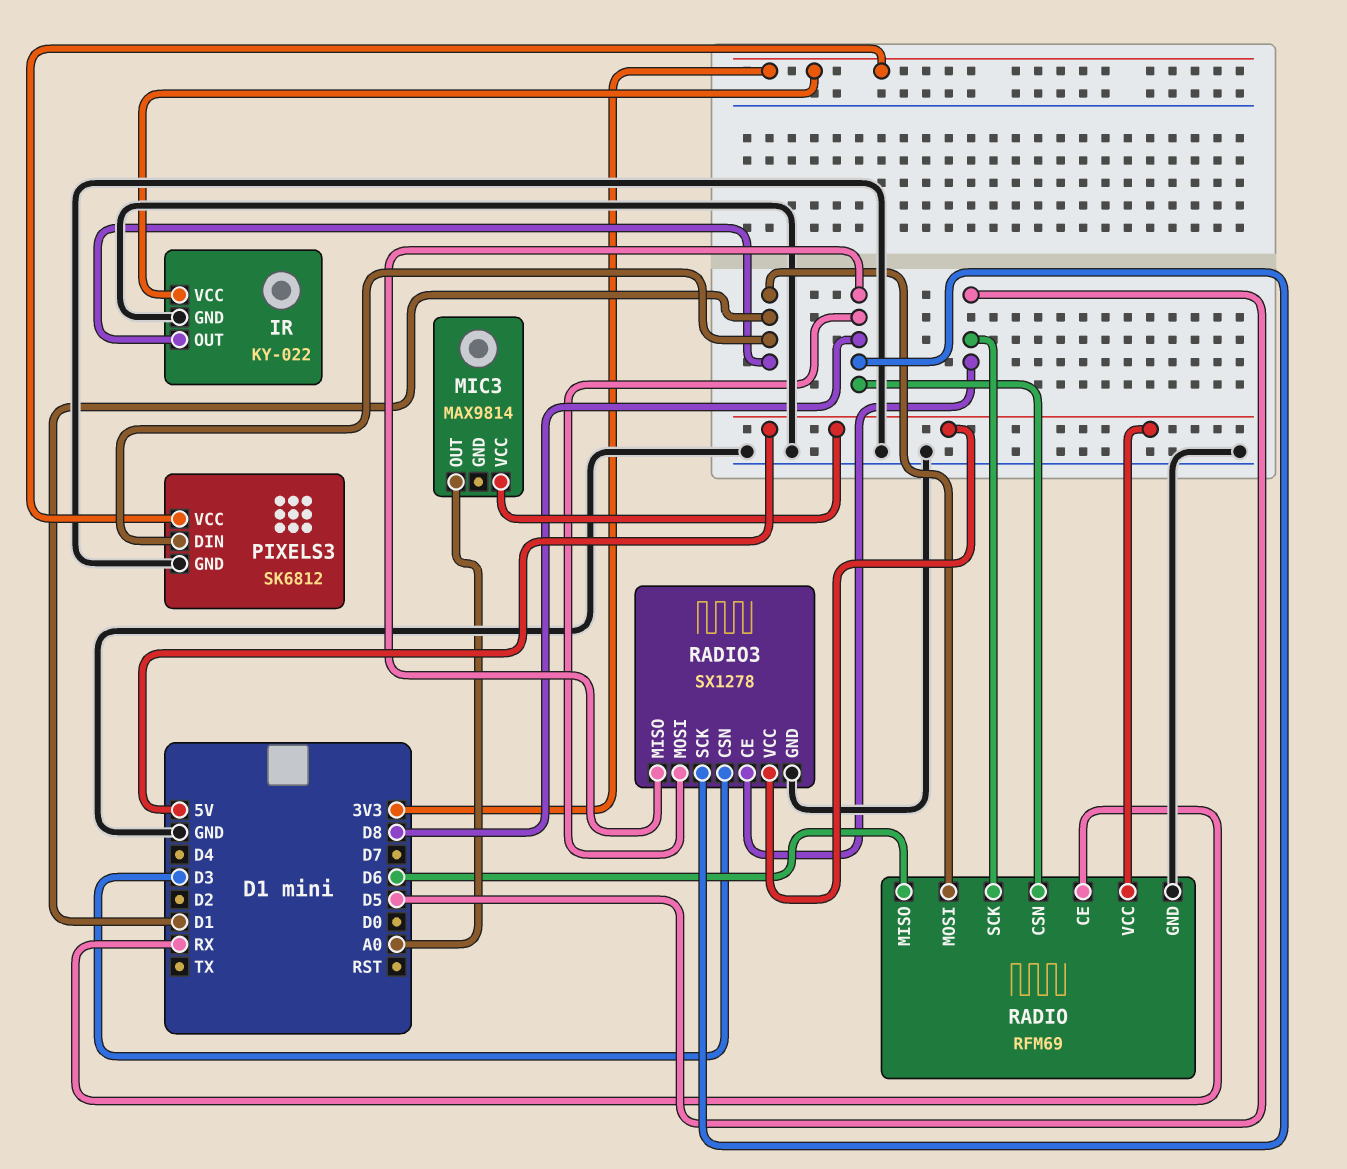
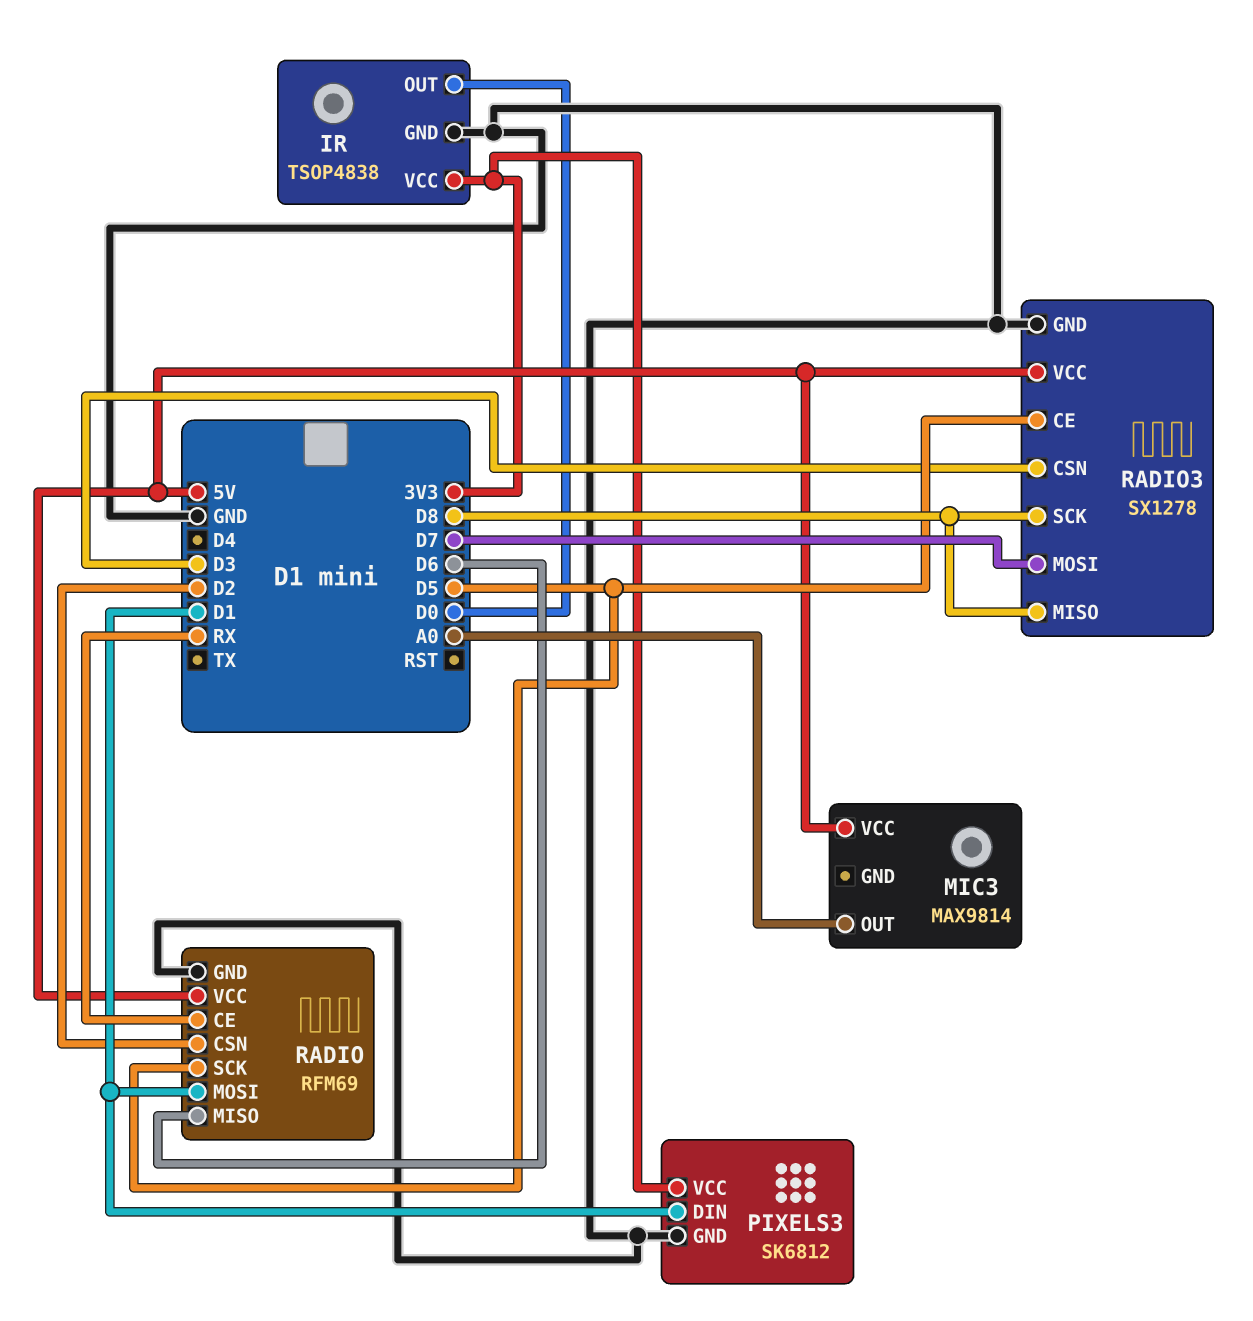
IR: KY-022 -> TSOP4838
IR pin OUT: D1 -> D0
RADIO pin CSN: D8 -> D2
RADIO3 pin MOSI: D8 -> D7

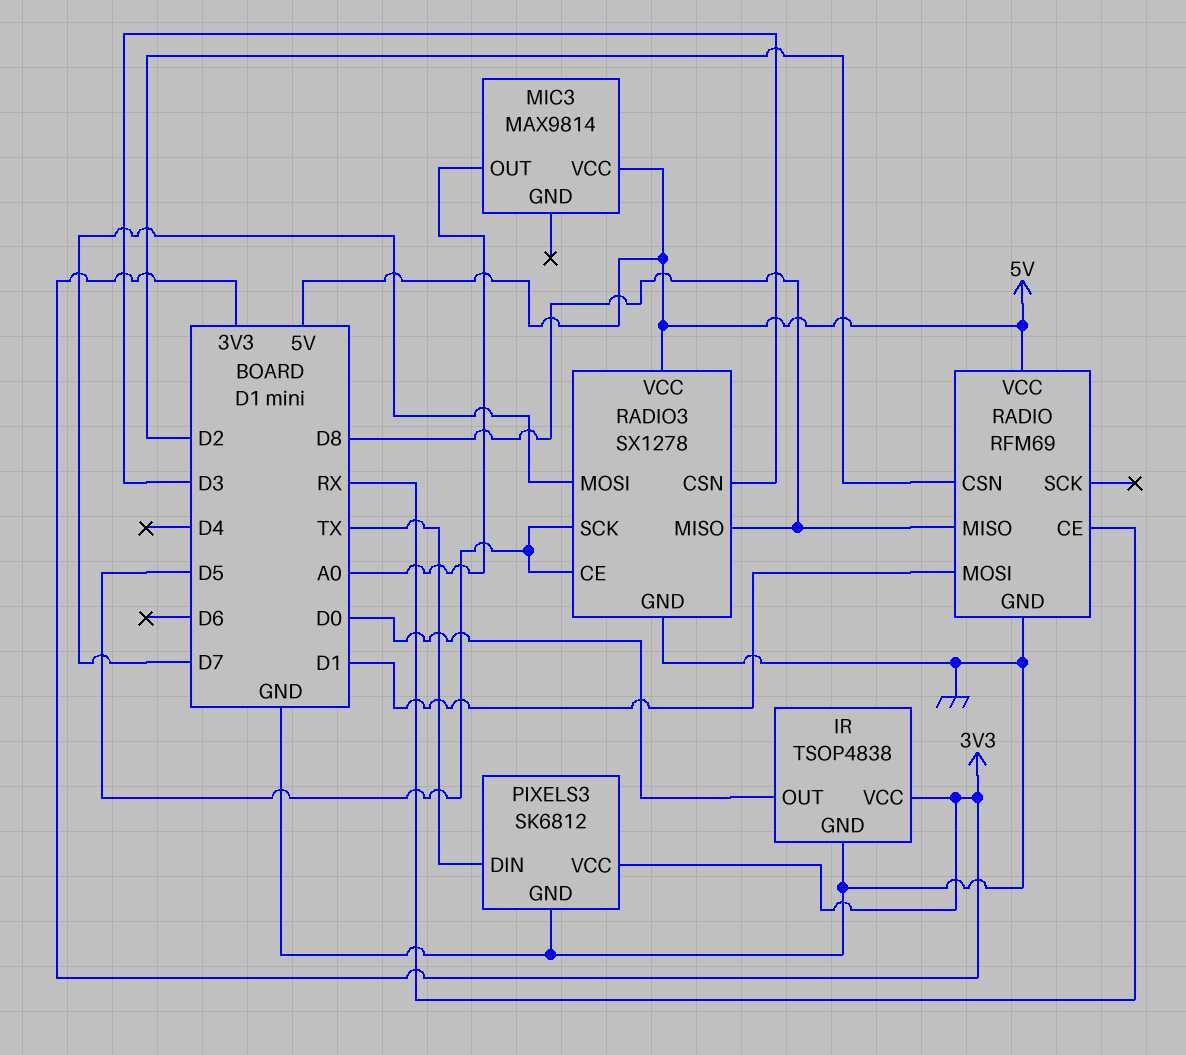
PIXELS3 pin DIN: D1 -> TX
RADIO pin MISO: D6 -> D8
RADIO pin SCK: D5 -> none
RADIO3 pin SCK: D8 -> D5

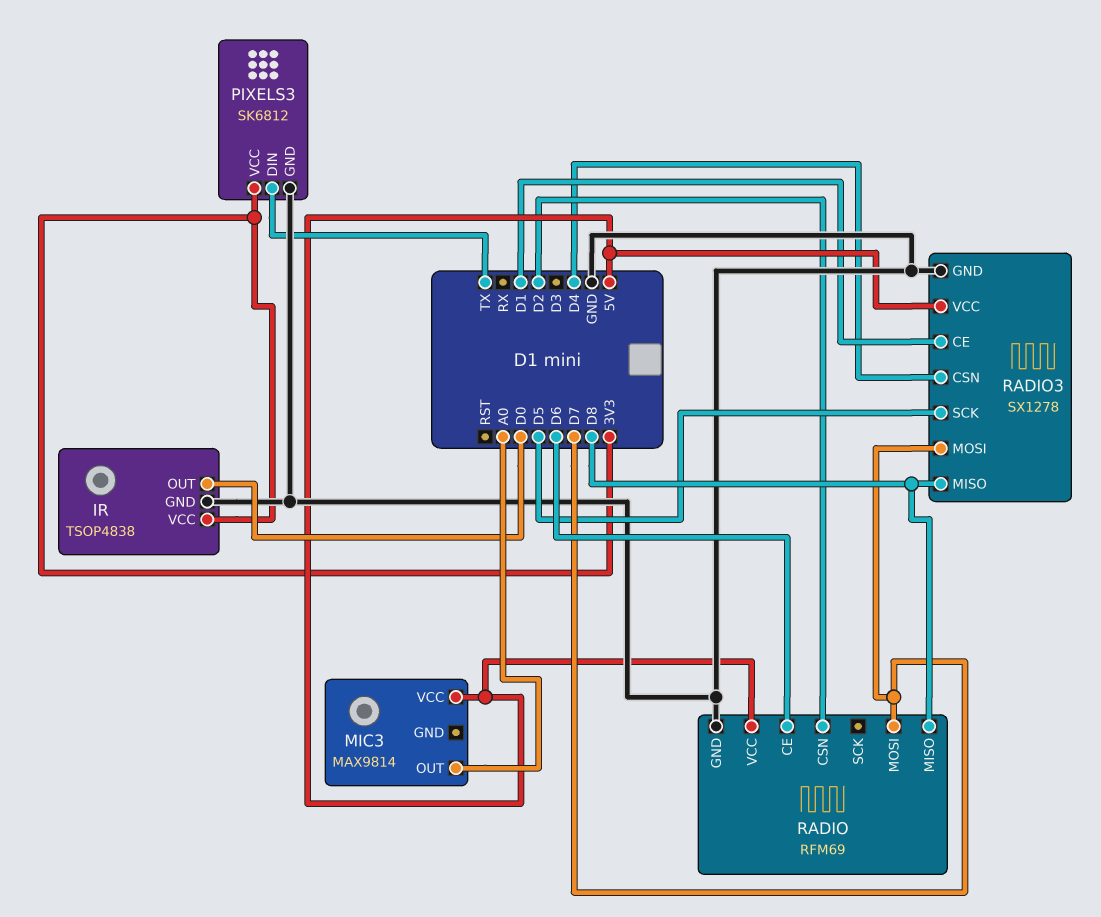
RADIO pin CE: RX -> D6
RADIO pin MOSI: D1 -> D7
RADIO3 pin CE: D5 -> D1
RADIO3 pin CSN: D3 -> D4

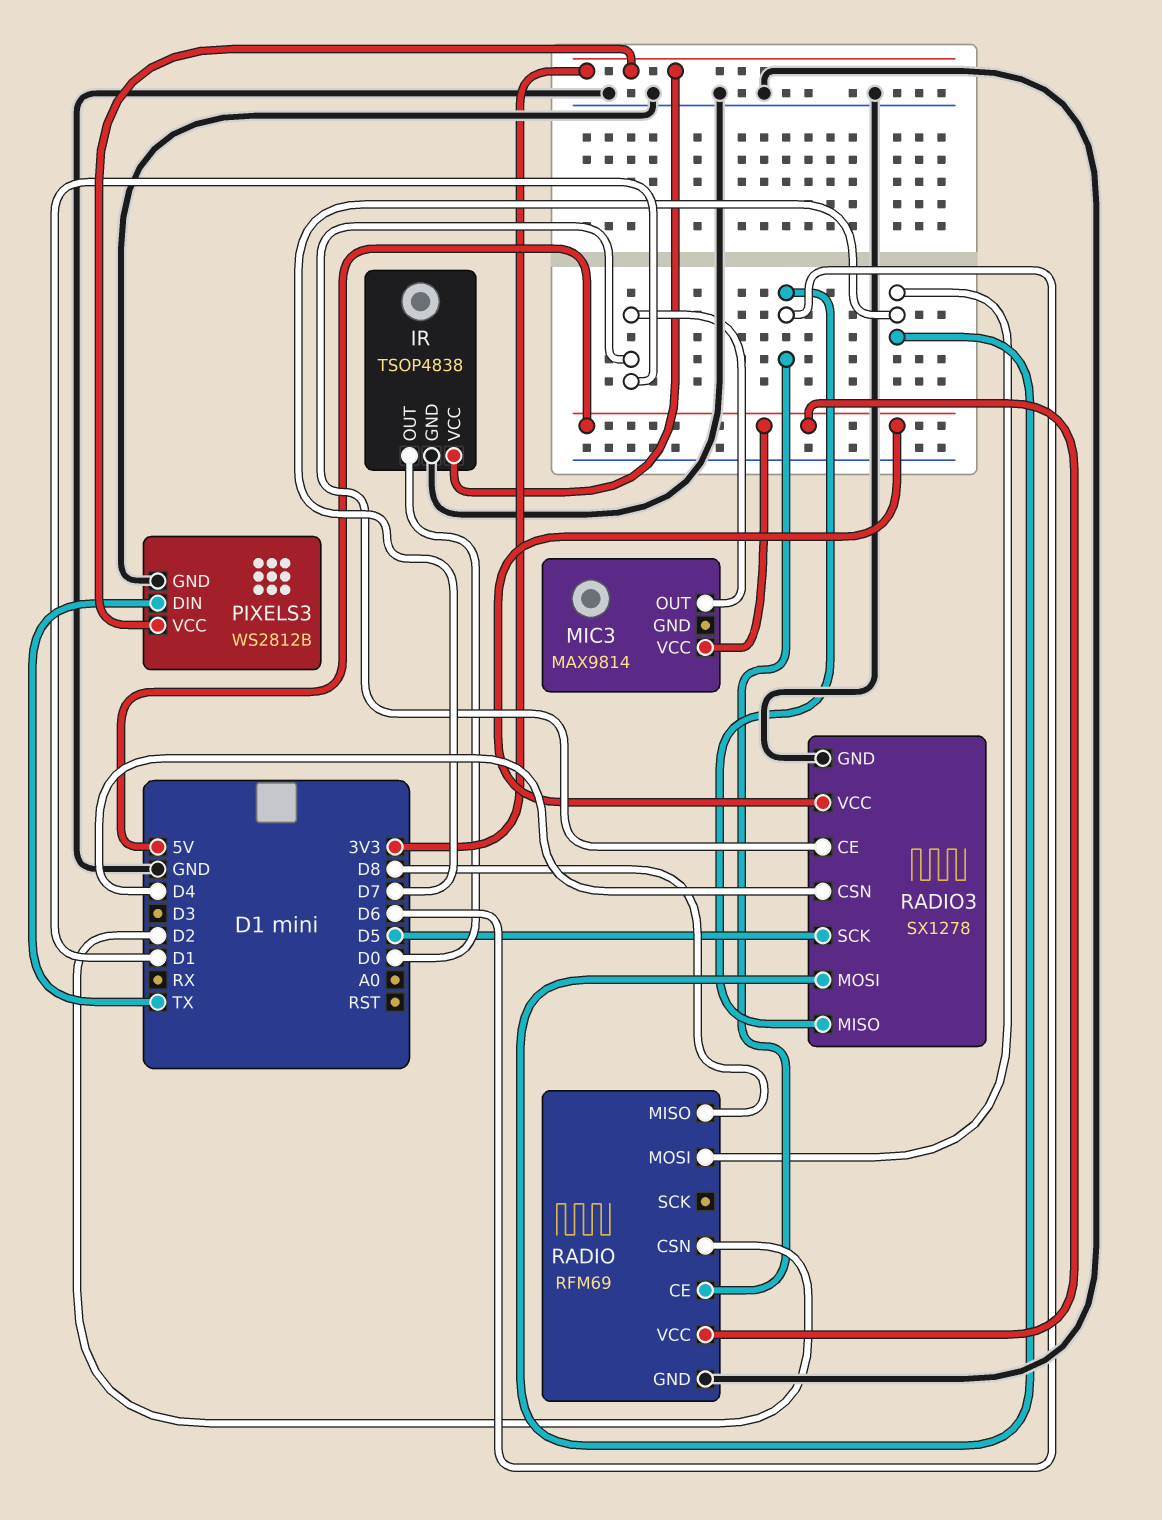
MIC3 pin OUT: A0 -> D1
PIXELS3: SK6812 -> WS2812B
RADIO3 pin MISO: D8 -> D6

